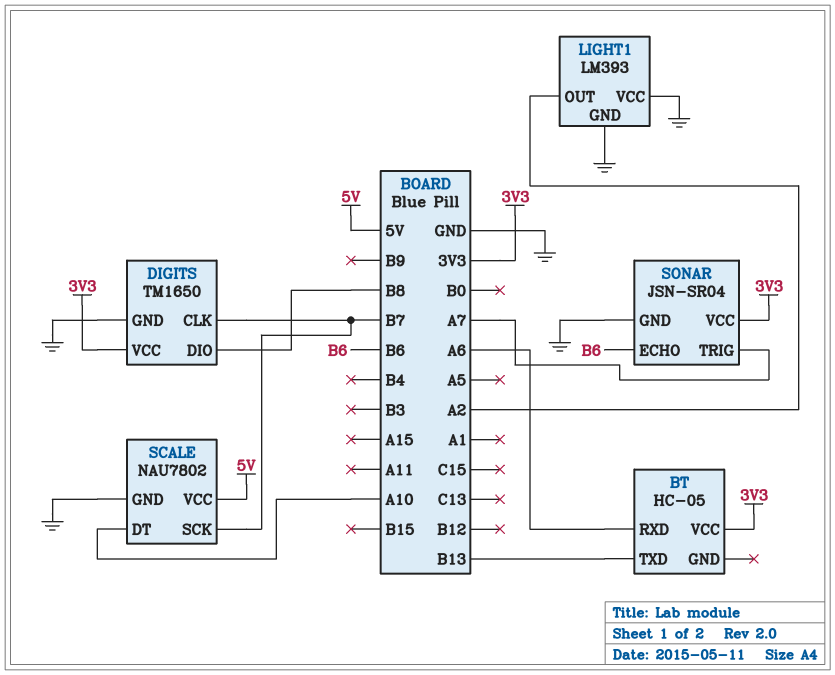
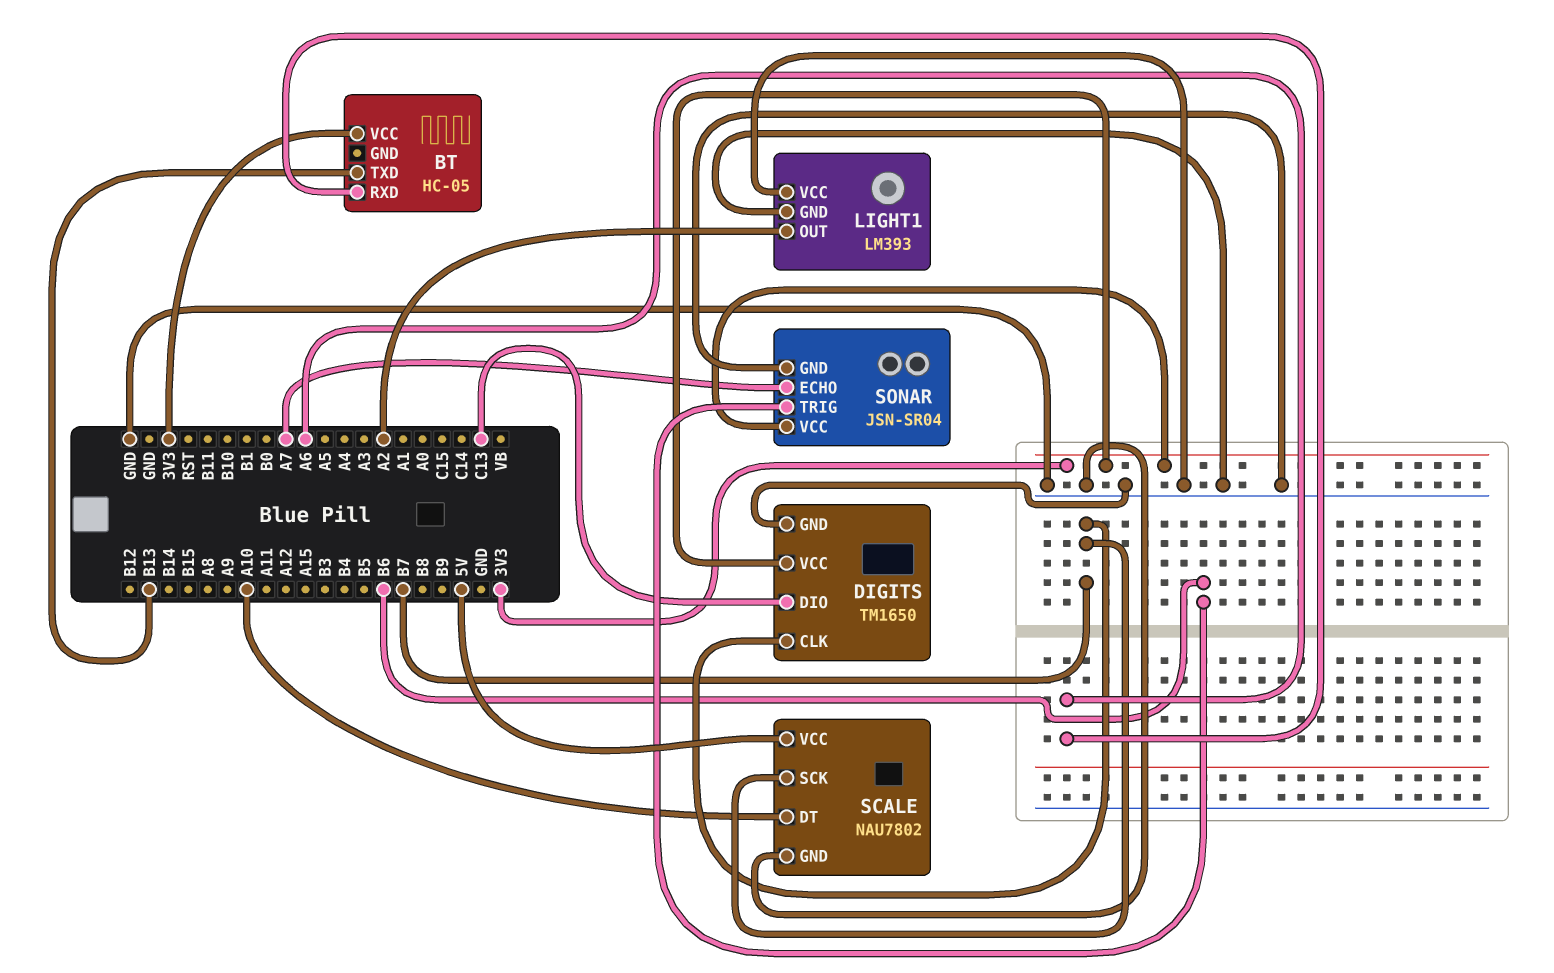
DIGITS pin DIO: B8 -> C13
SONAR pin ECHO: B6 -> A7
SONAR pin TRIG: A7 -> B6

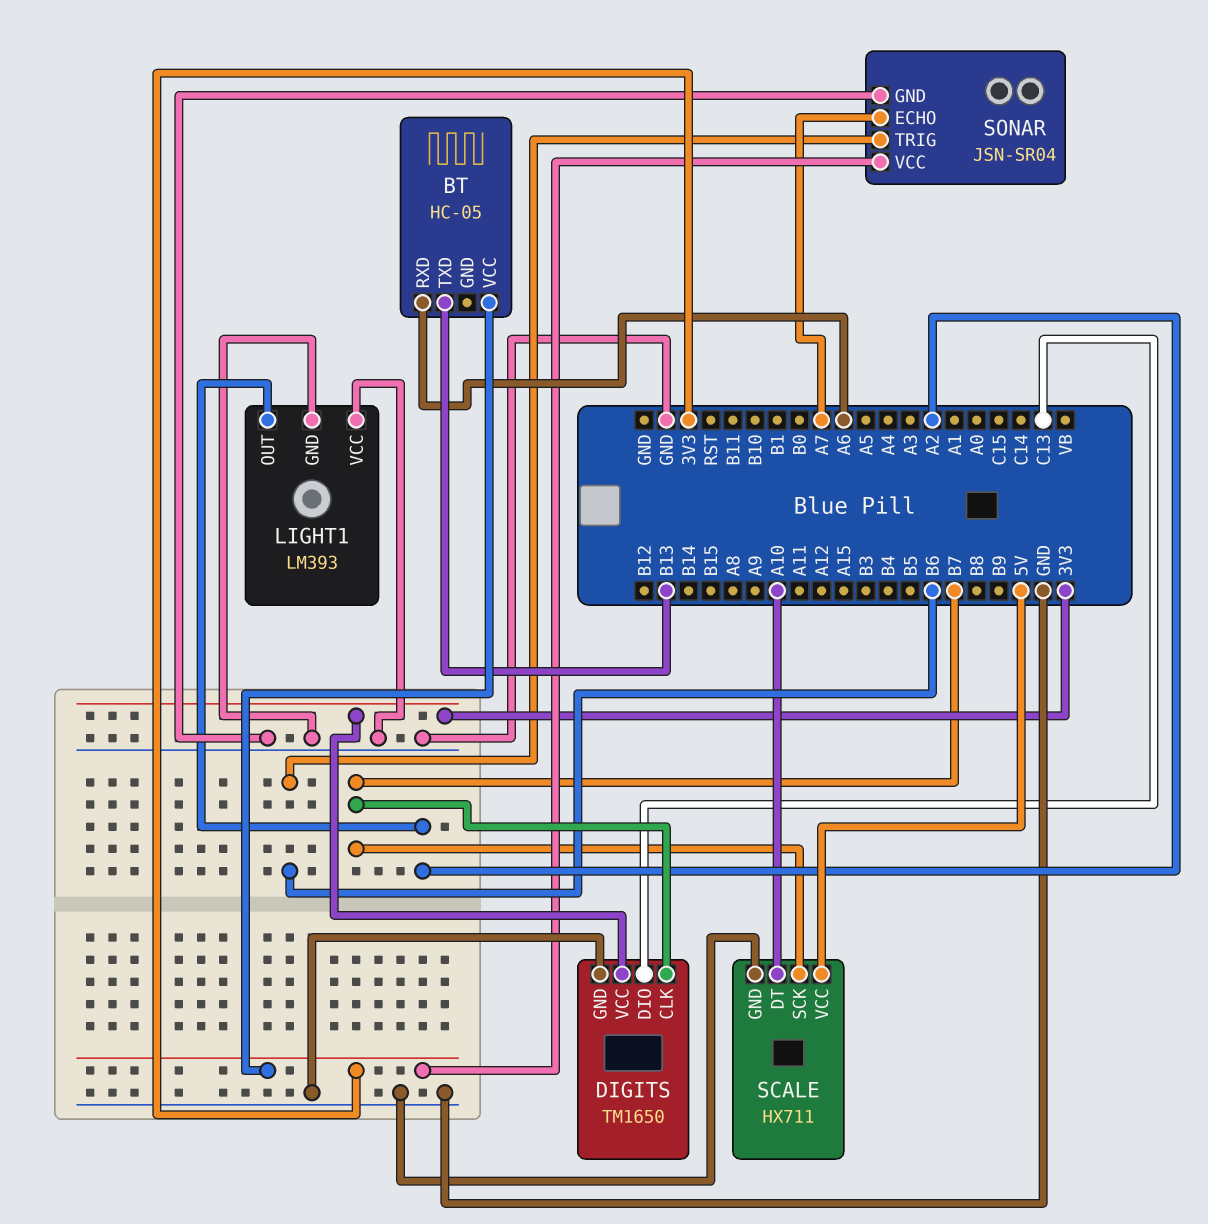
SCALE: NAU7802 -> HX711

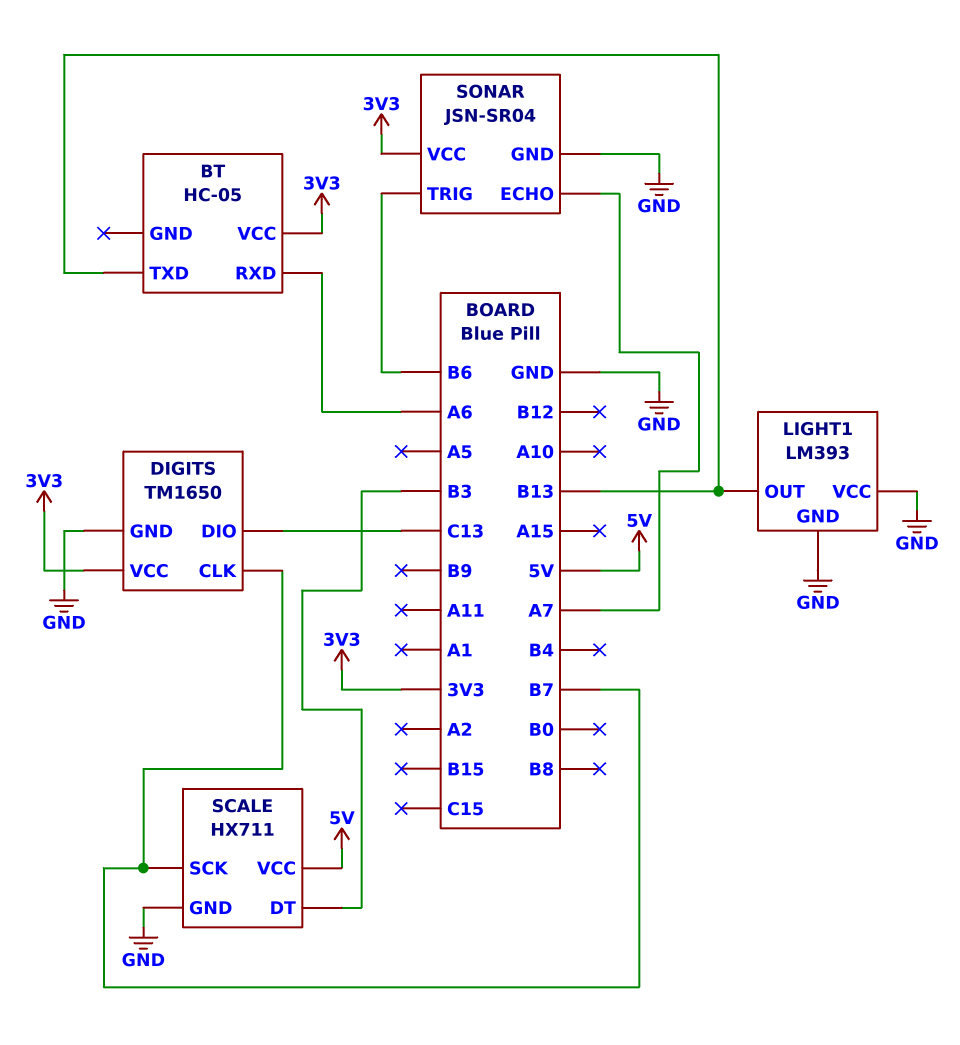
LIGHT1 pin OUT: A2 -> B13
SCALE pin DT: A10 -> B3

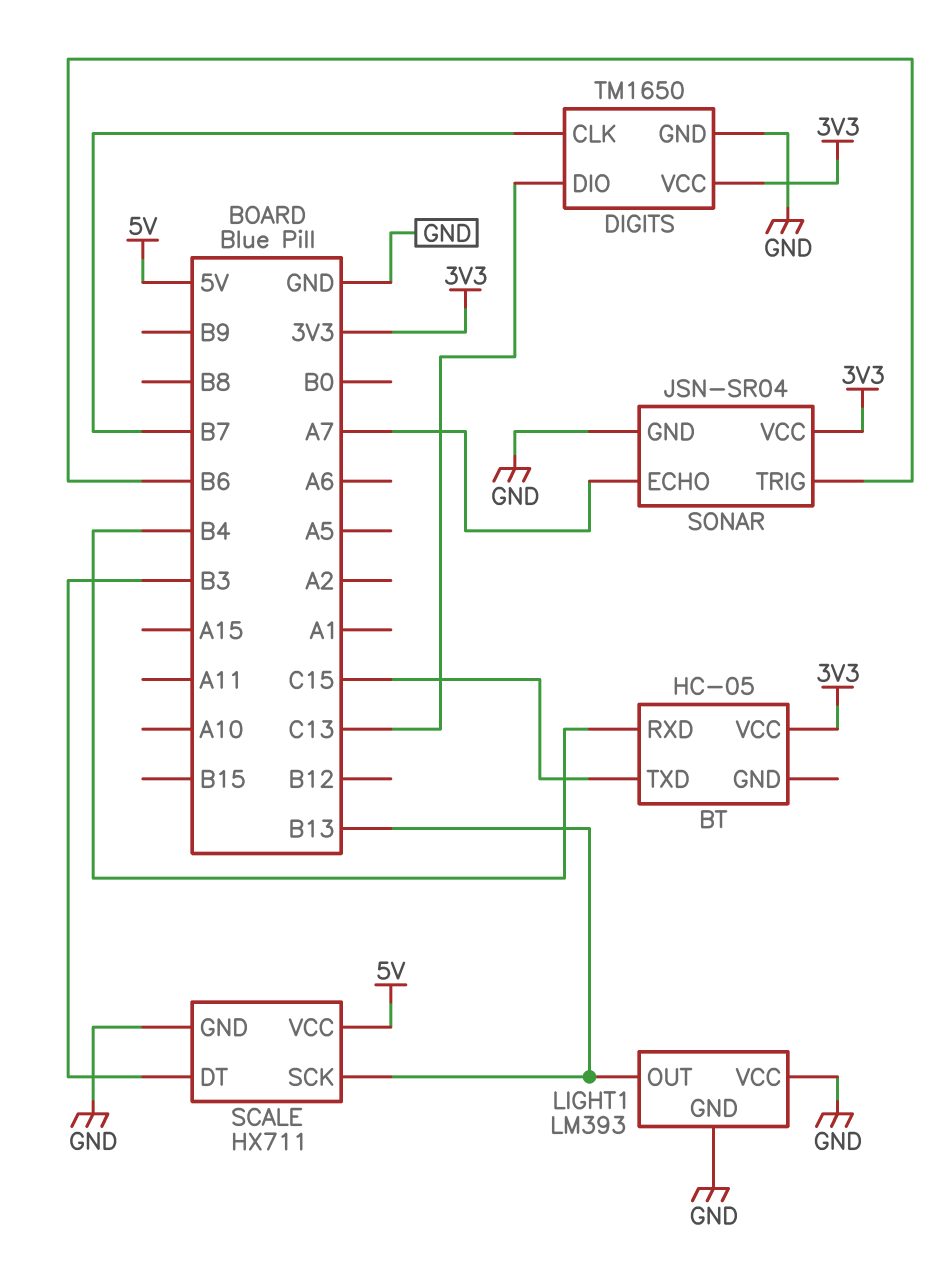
BT pin RXD: A6 -> B4
BT pin TXD: B13 -> C15
SCALE pin SCK: B7 -> B13

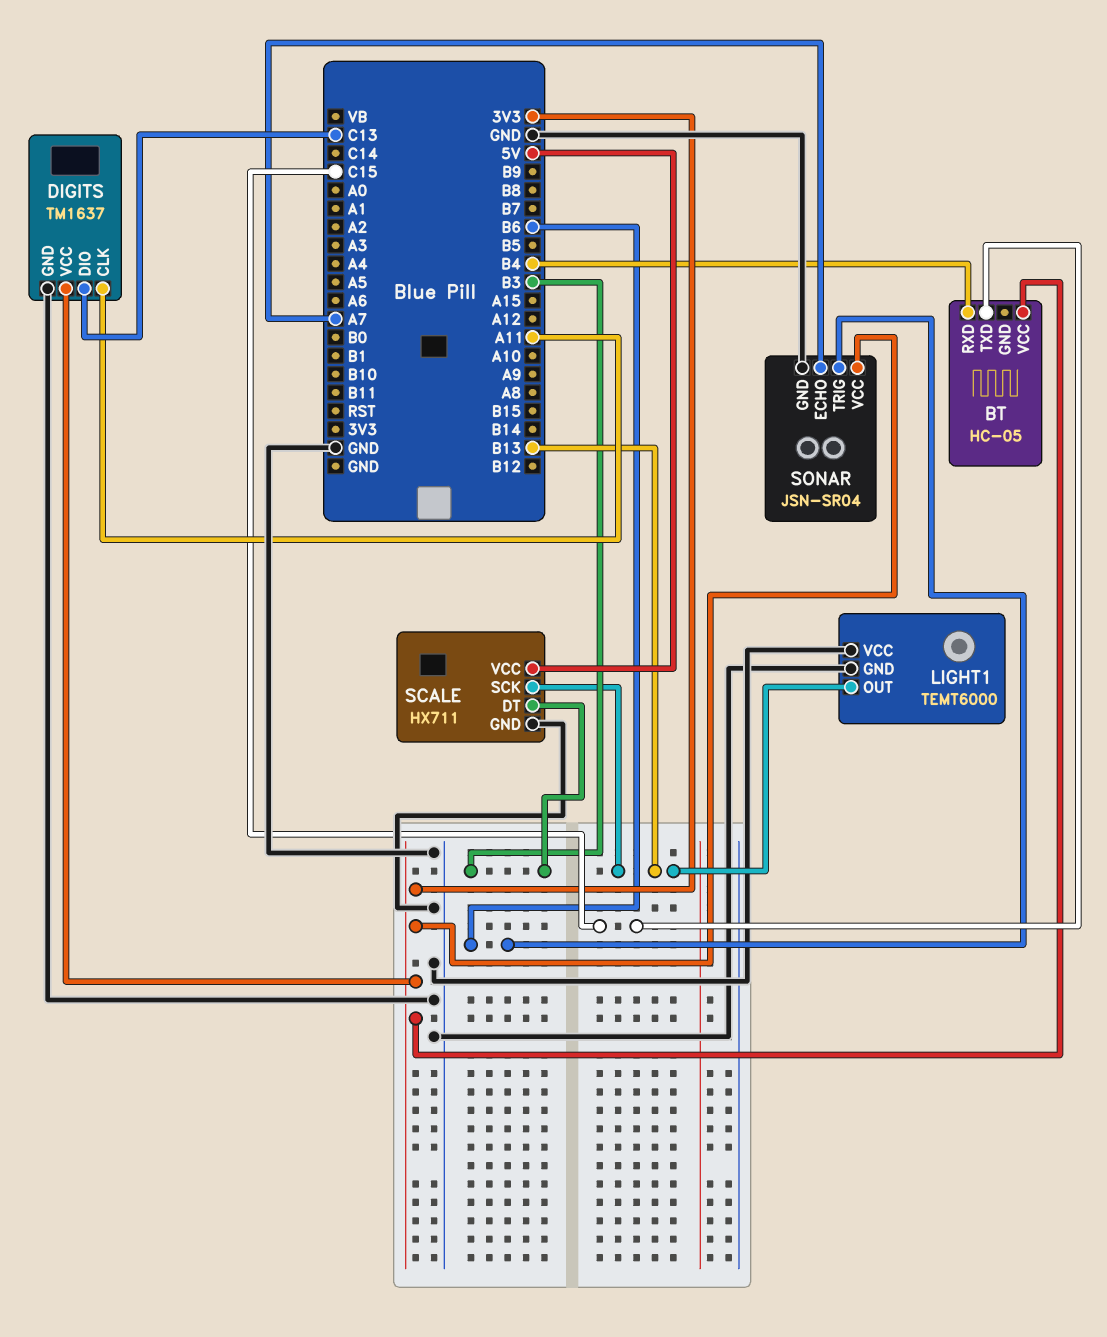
DIGITS: TM1650 -> TM1637
DIGITS pin CLK: B7 -> A11
LIGHT1: LM393 -> TEMT6000

